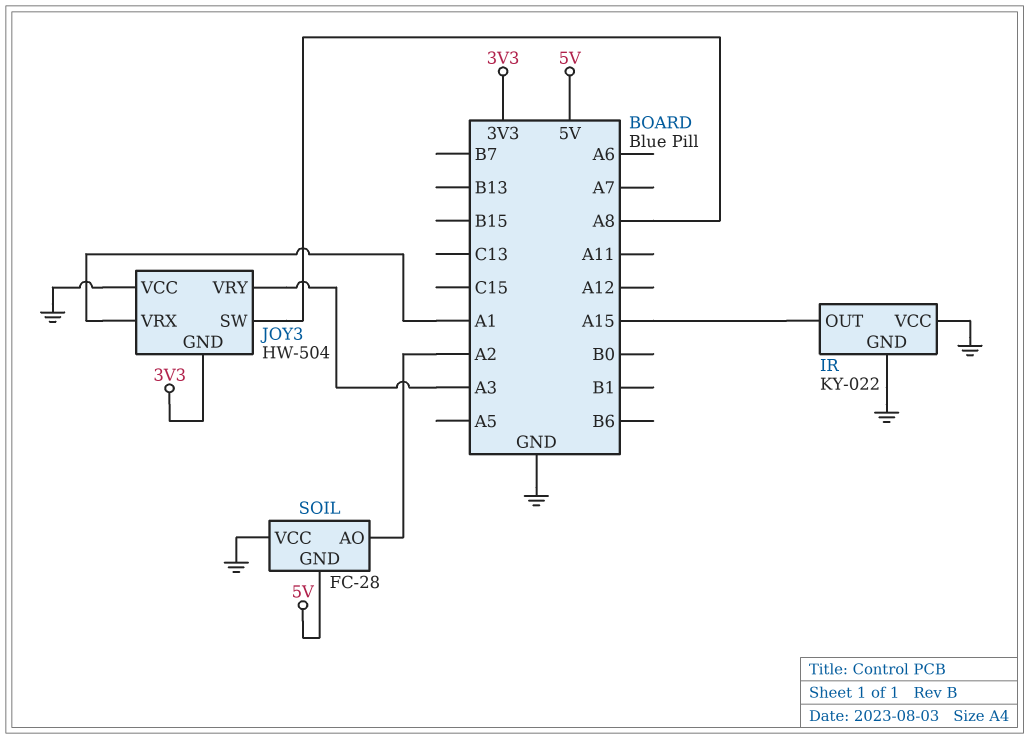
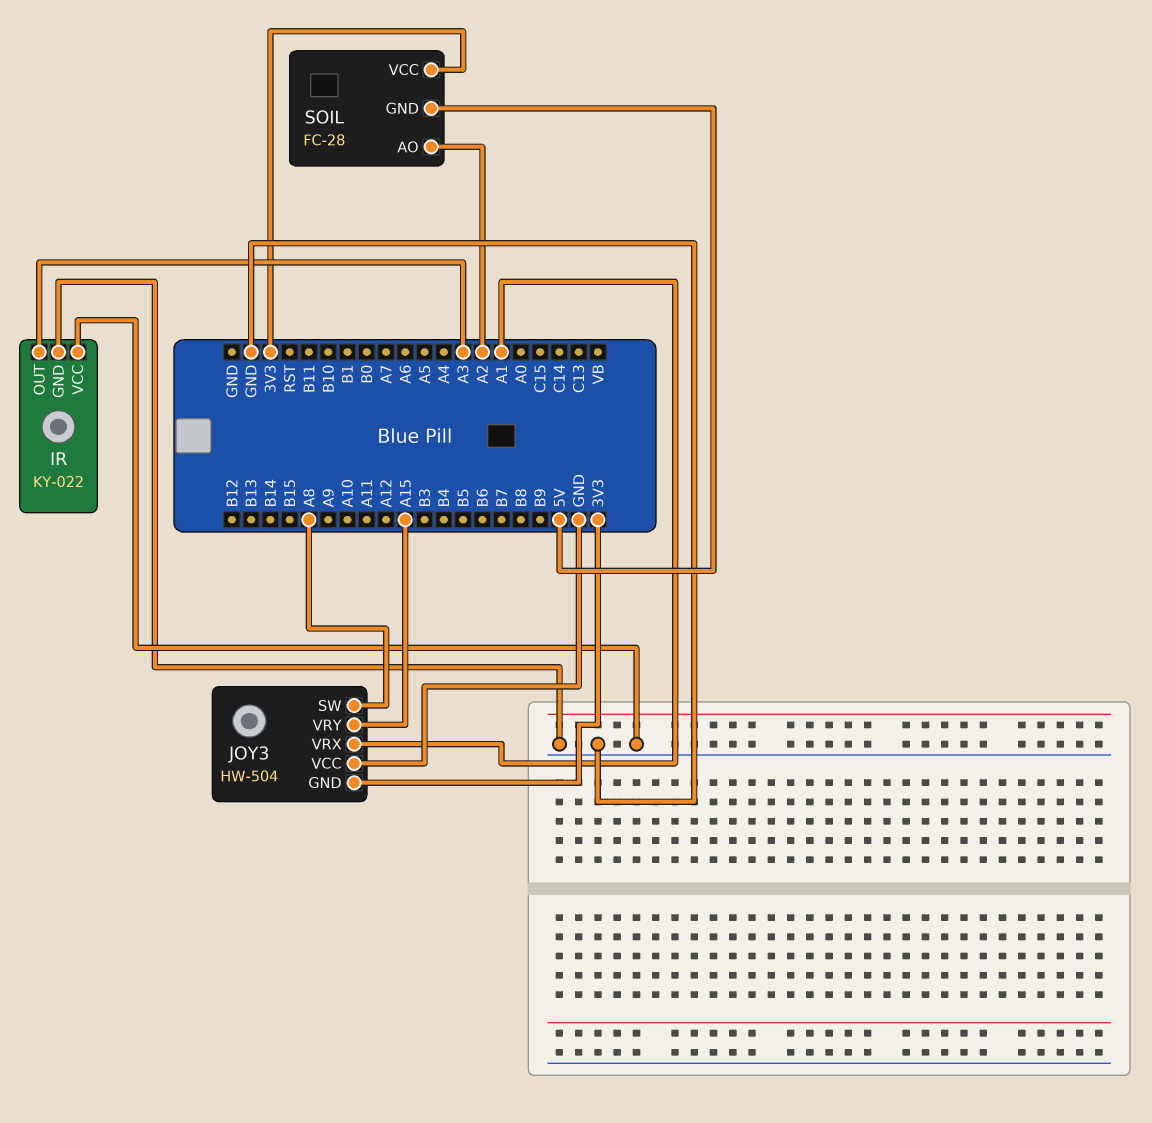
IR pin OUT: A15 -> A3
JOY3 pin VRY: A3 -> A15
SOIL pin VCC: GND -> 3V3

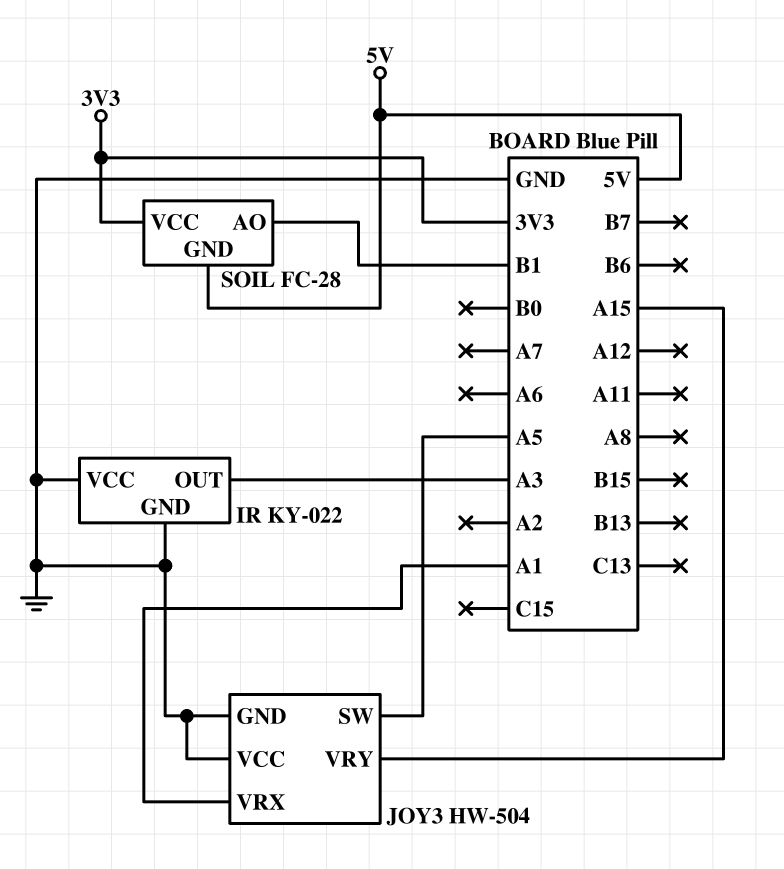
JOY3 pin GND: 3V3 -> GND
JOY3 pin SW: A8 -> A5
SOIL pin AO: A2 -> B1

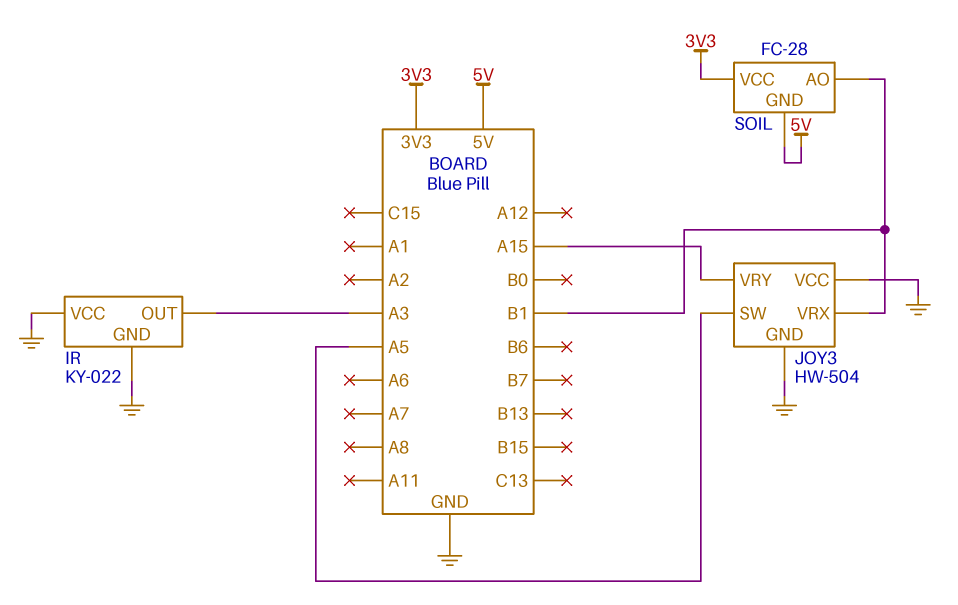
JOY3 pin VRX: A1 -> B1

